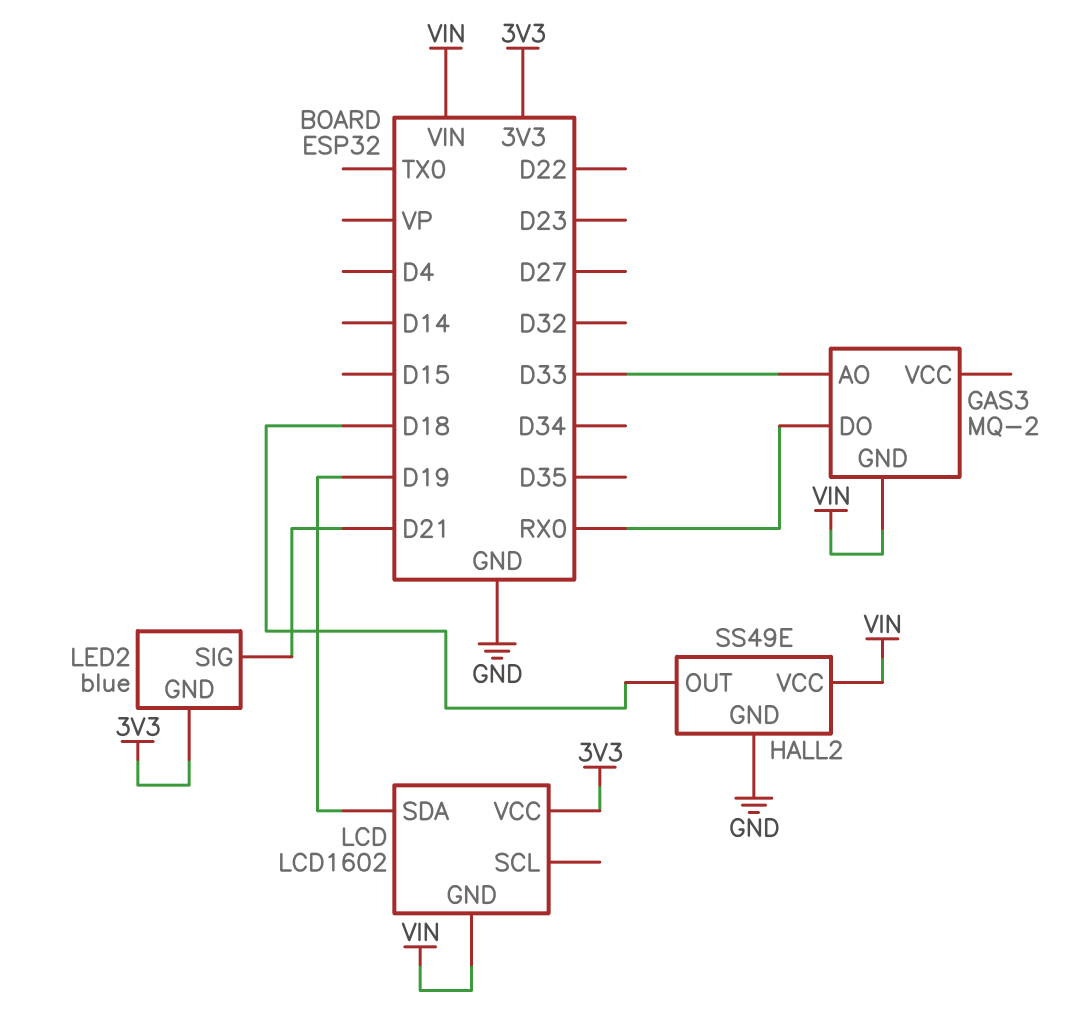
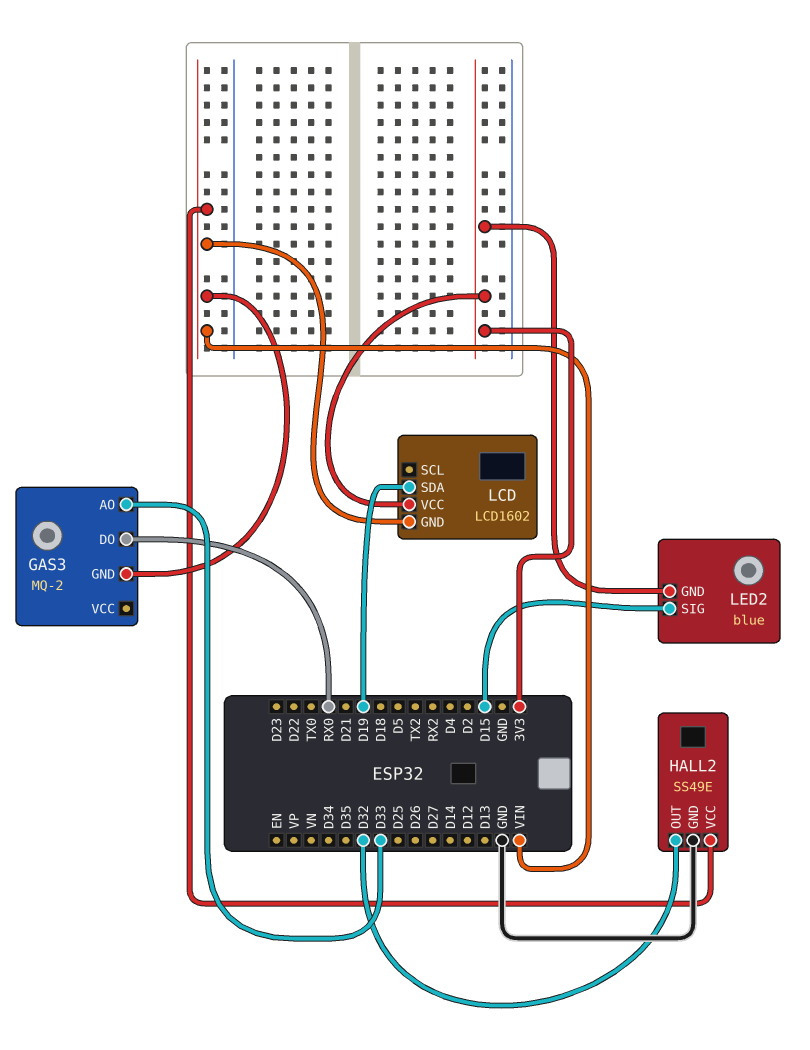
HALL2 pin OUT: D18 -> D32
LED2 pin SIG: D21 -> D15

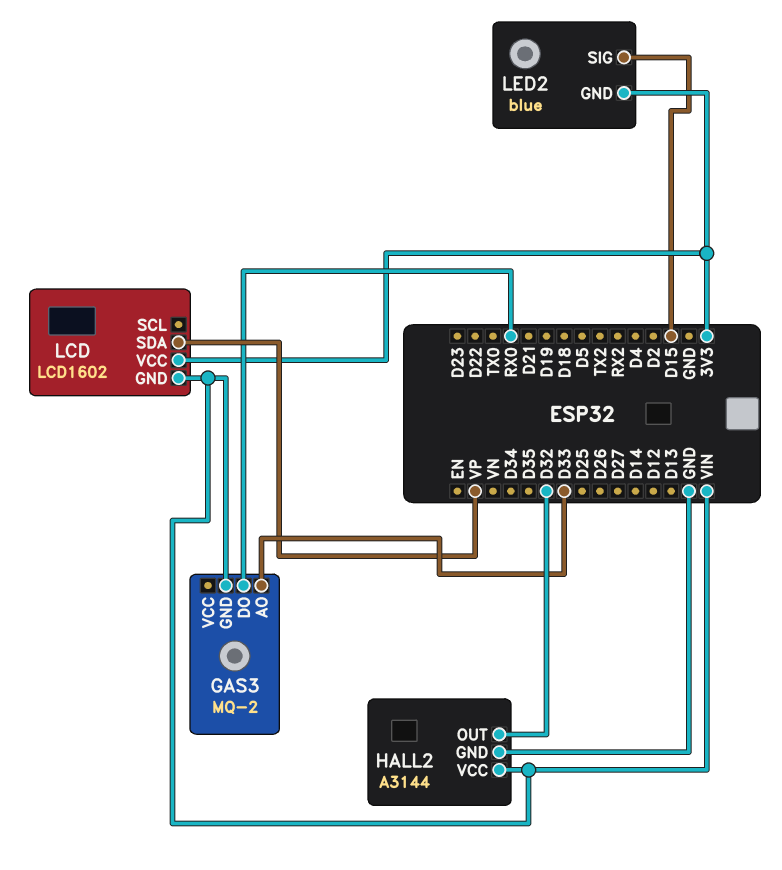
HALL2: SS49E -> A3144
LCD pin SDA: D19 -> VP

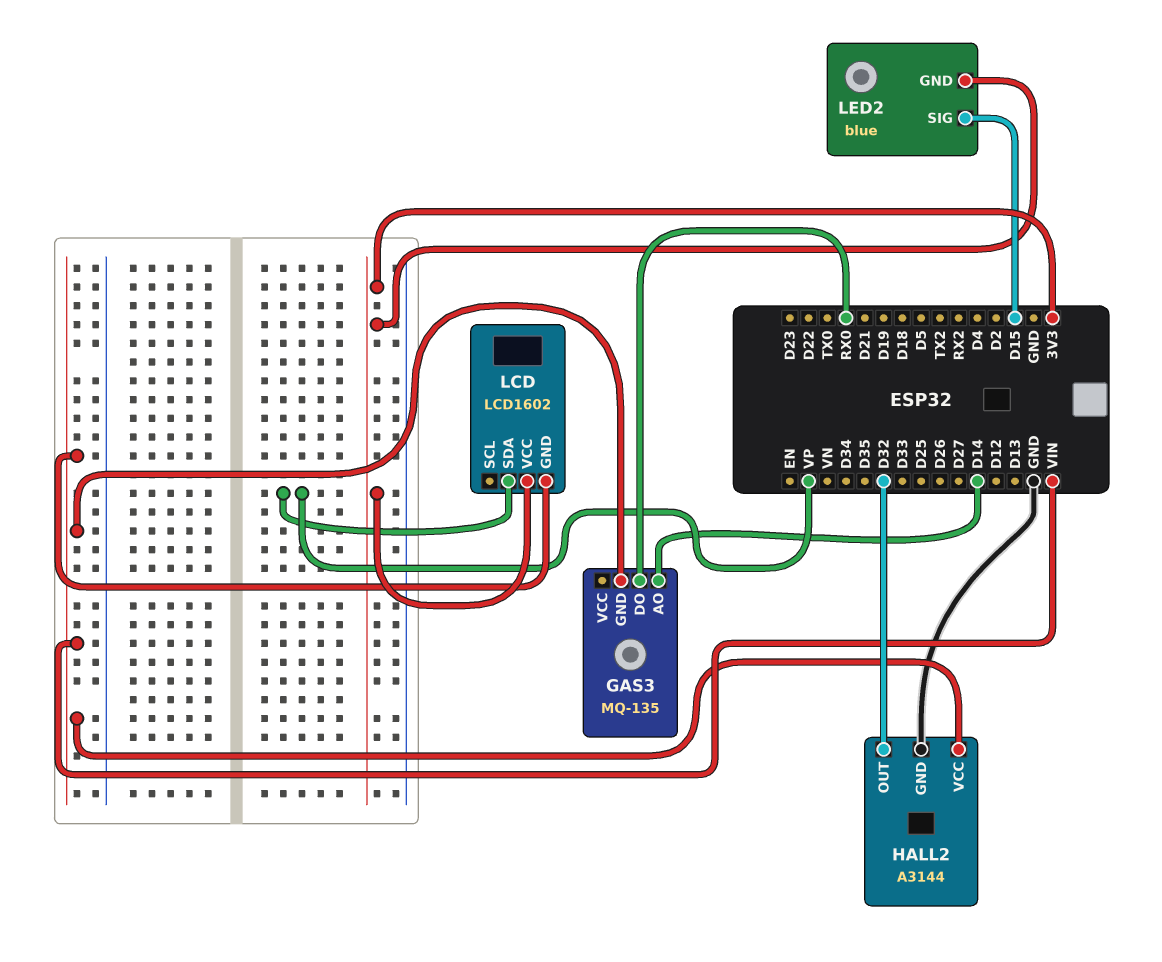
GAS3: MQ-2 -> MQ-135
GAS3 pin AO: D33 -> D14

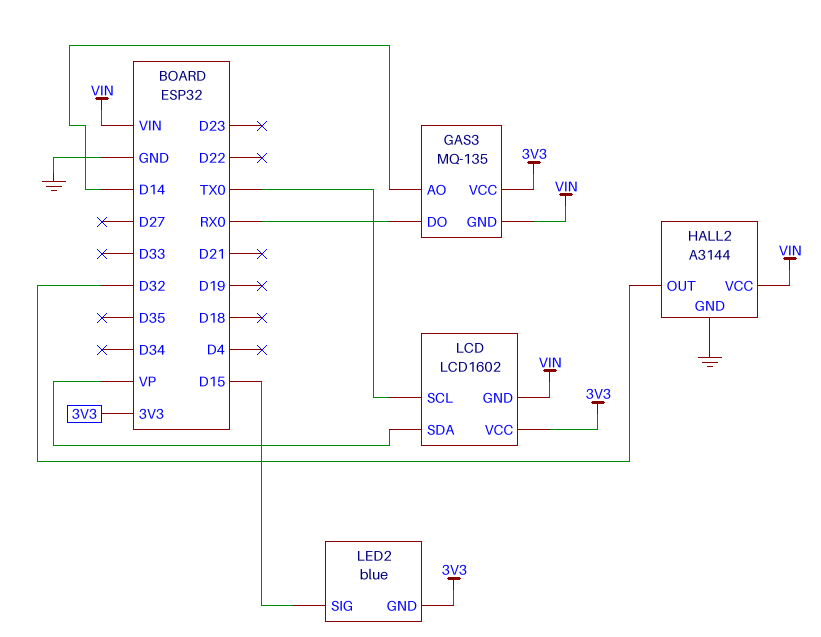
GAS3 pin VCC: none -> 3V3
LCD pin SCL: none -> TX0

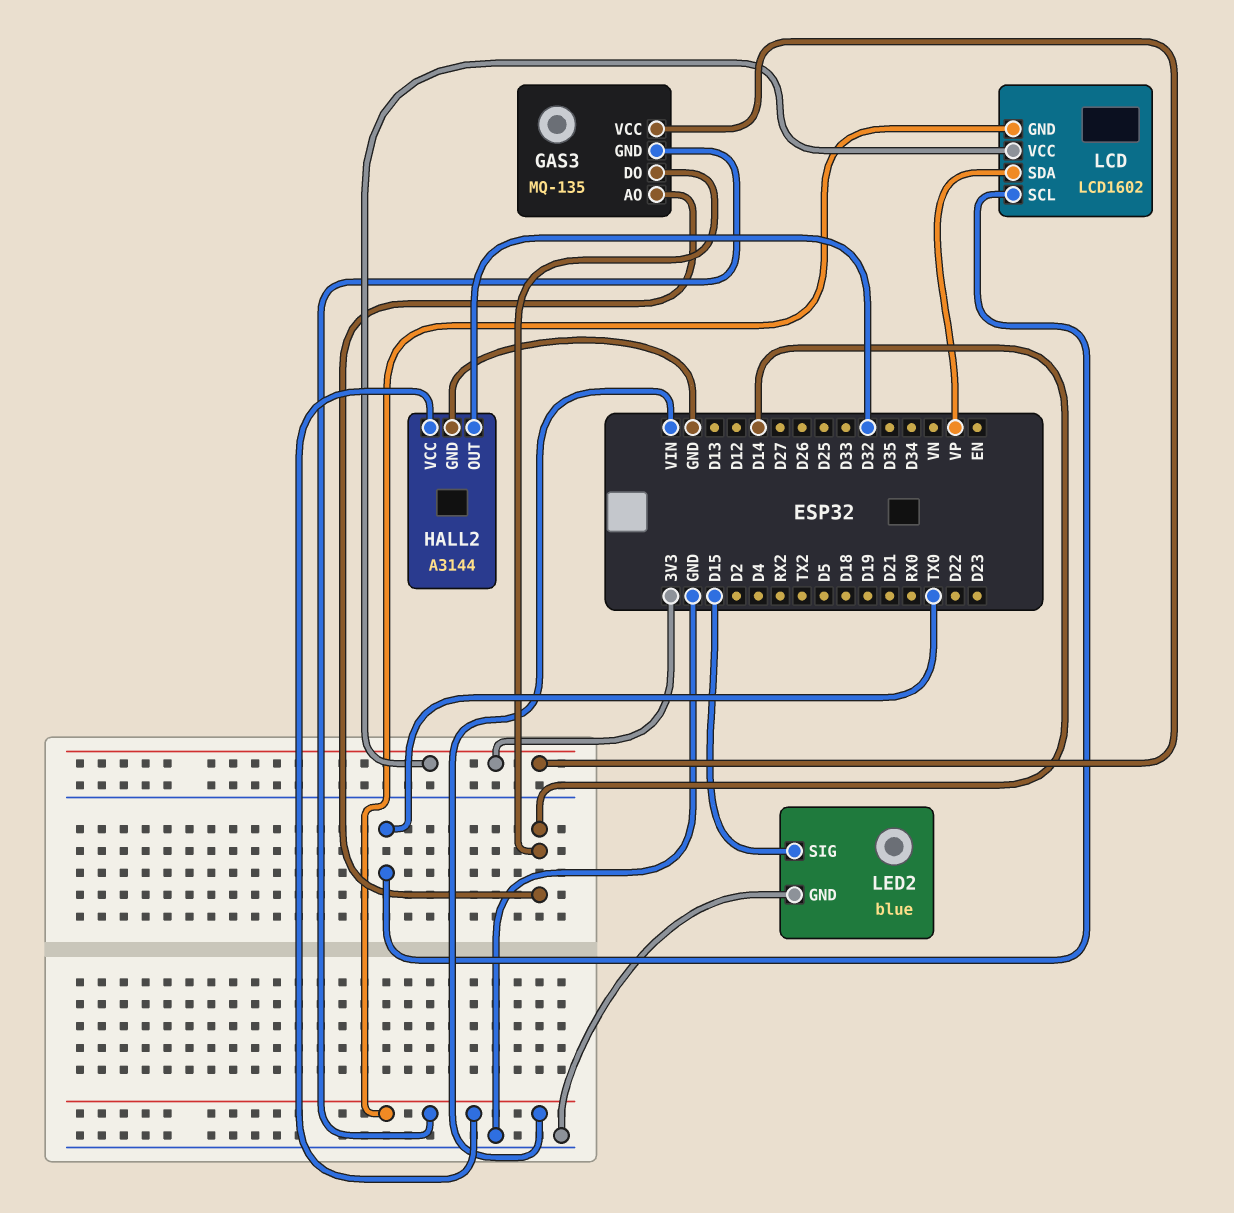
GAS3 pin DO: RX0 -> D14
LED2 pin GND: 3V3 -> GND

